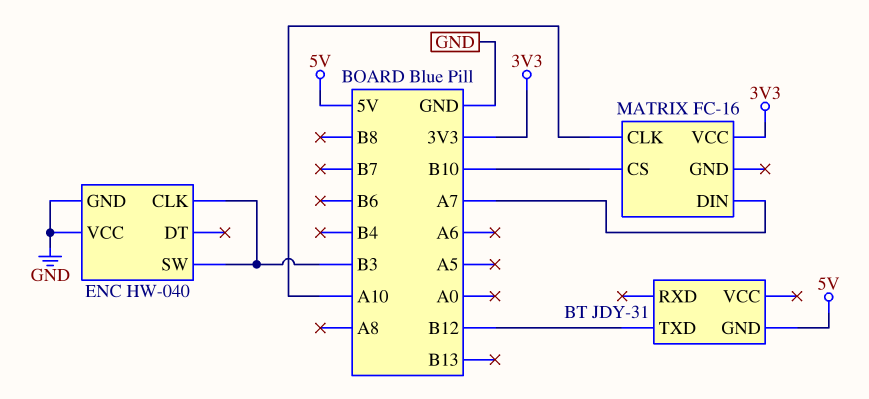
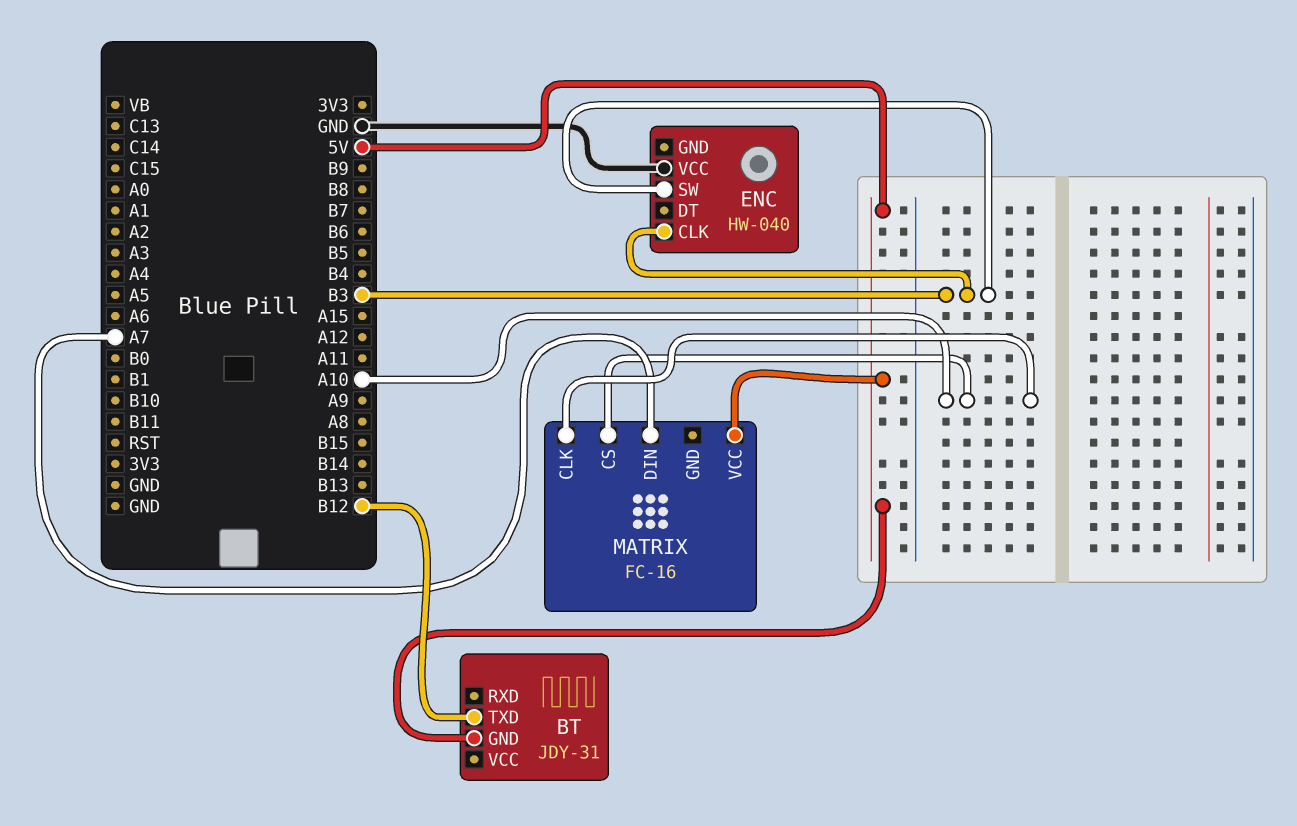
ENC pin GND: GND -> none
MATRIX pin CS: B10 -> A10
MATRIX pin VCC: 3V3 -> 5V

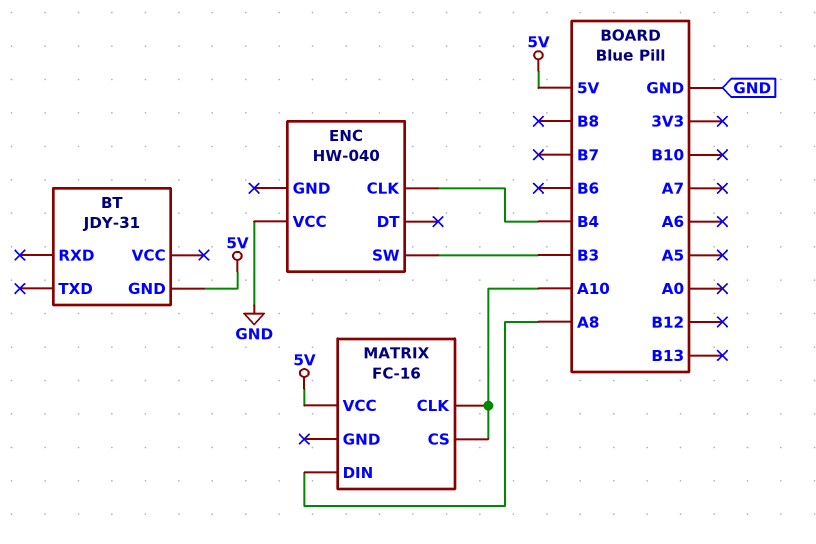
BT pin TXD: B12 -> none
ENC pin CLK: B3 -> B4
MATRIX pin DIN: A7 -> A8

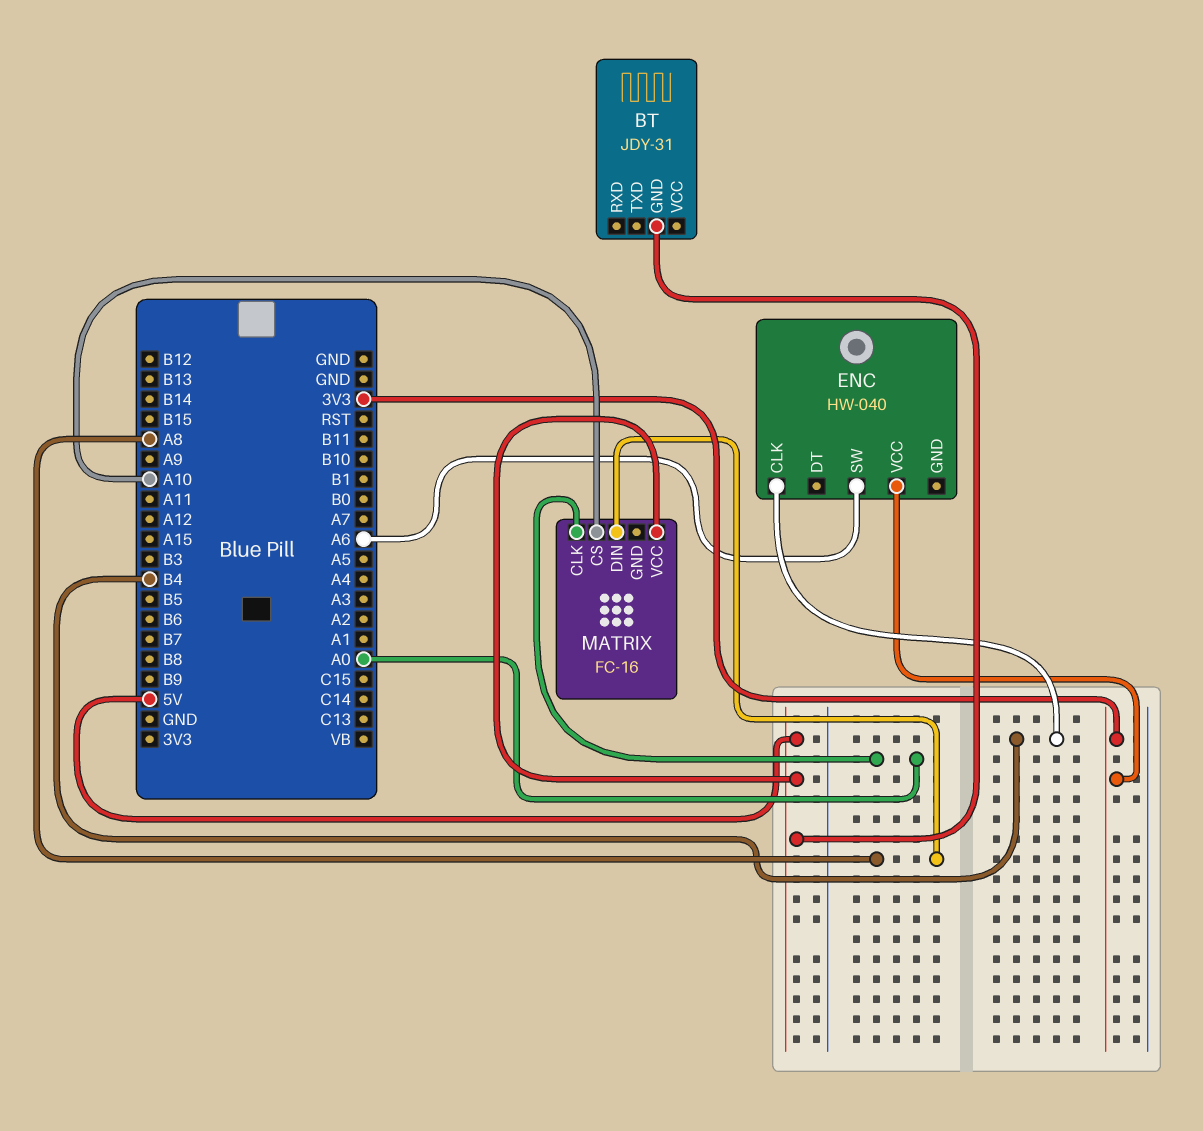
ENC pin SW: B3 -> A6
ENC pin VCC: GND -> 3V3
MATRIX pin CLK: A10 -> A0

